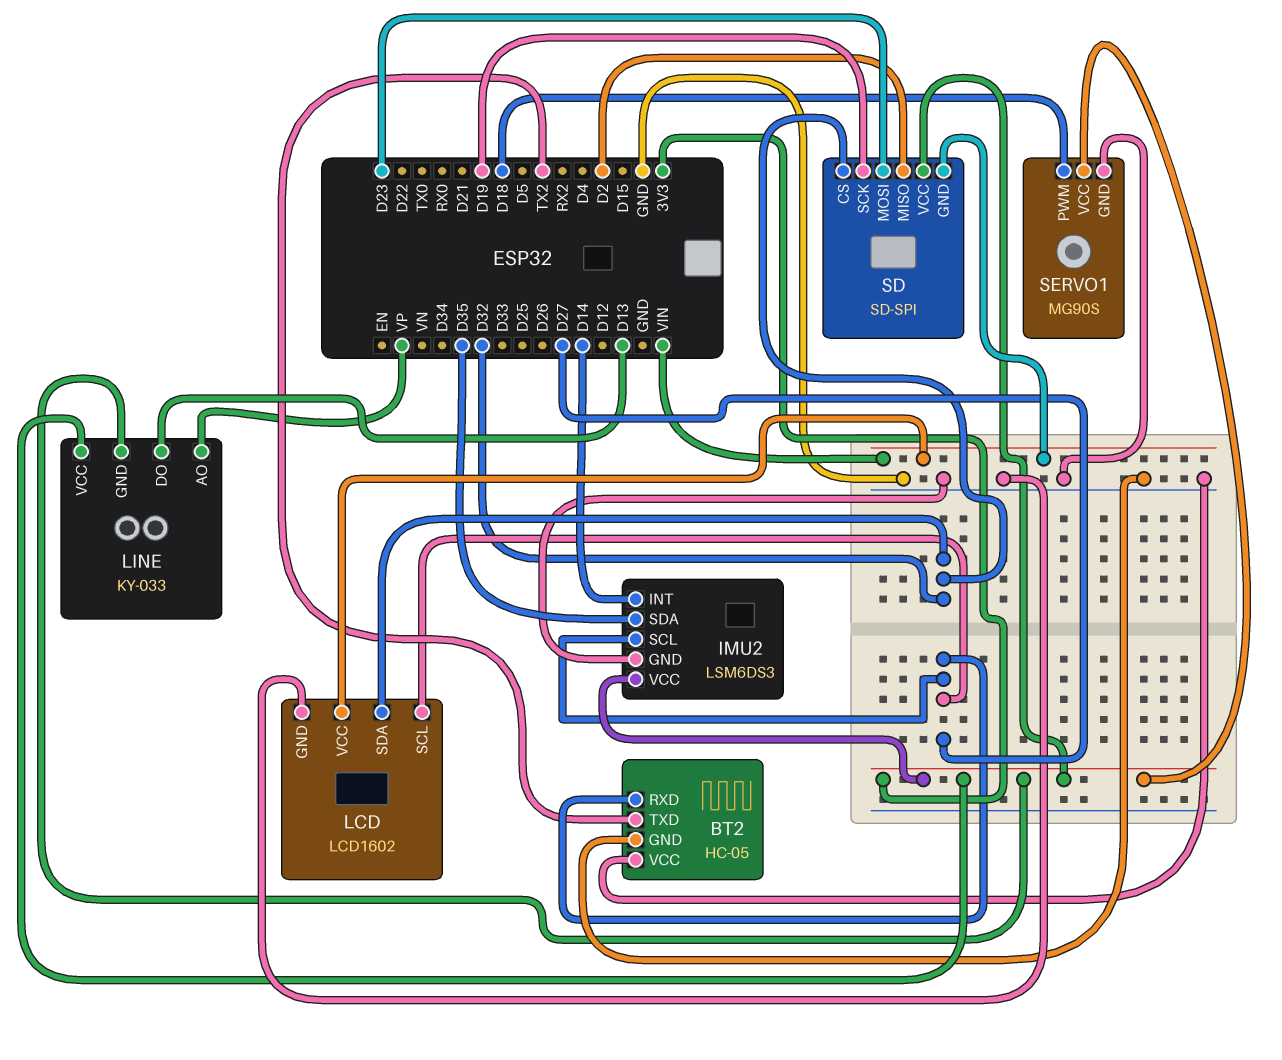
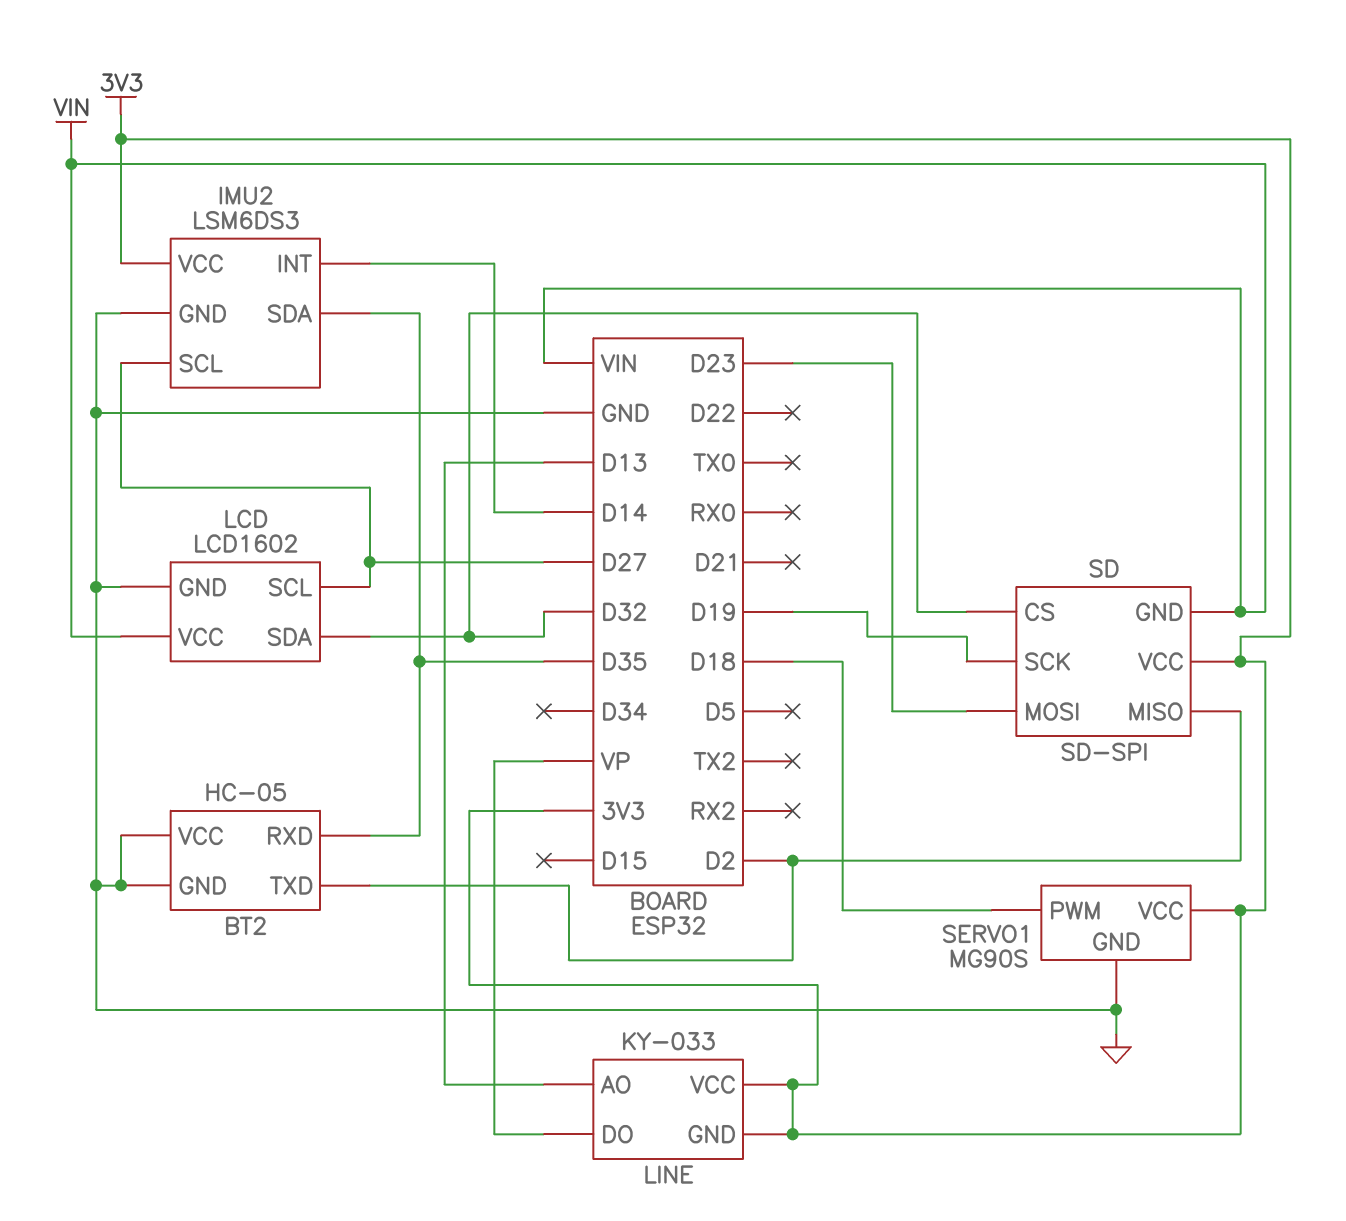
BT2 pin RXD: D27 -> D35
BT2 pin TXD: TX2 -> D2
LINE pin AO: VP -> D13
LINE pin DO: D13 -> VP

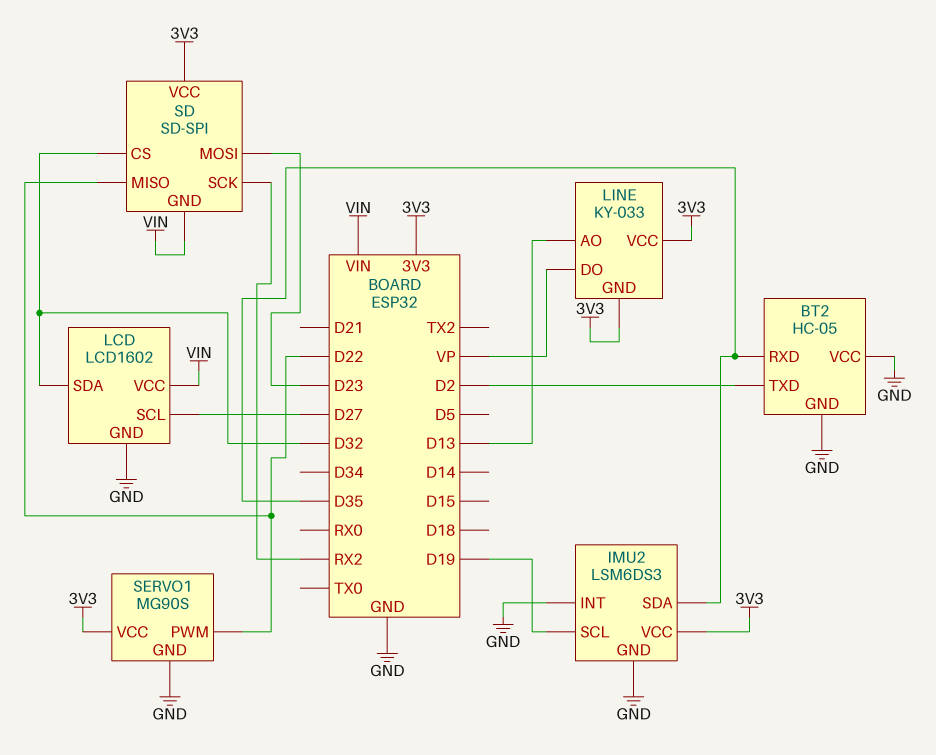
IMU2 pin INT: D14 -> GND
IMU2 pin SCL: D27 -> D19
SD pin MISO: D2 -> D22
SD pin SCK: D19 -> RX2
SERVO1 pin PWM: D18 -> D22

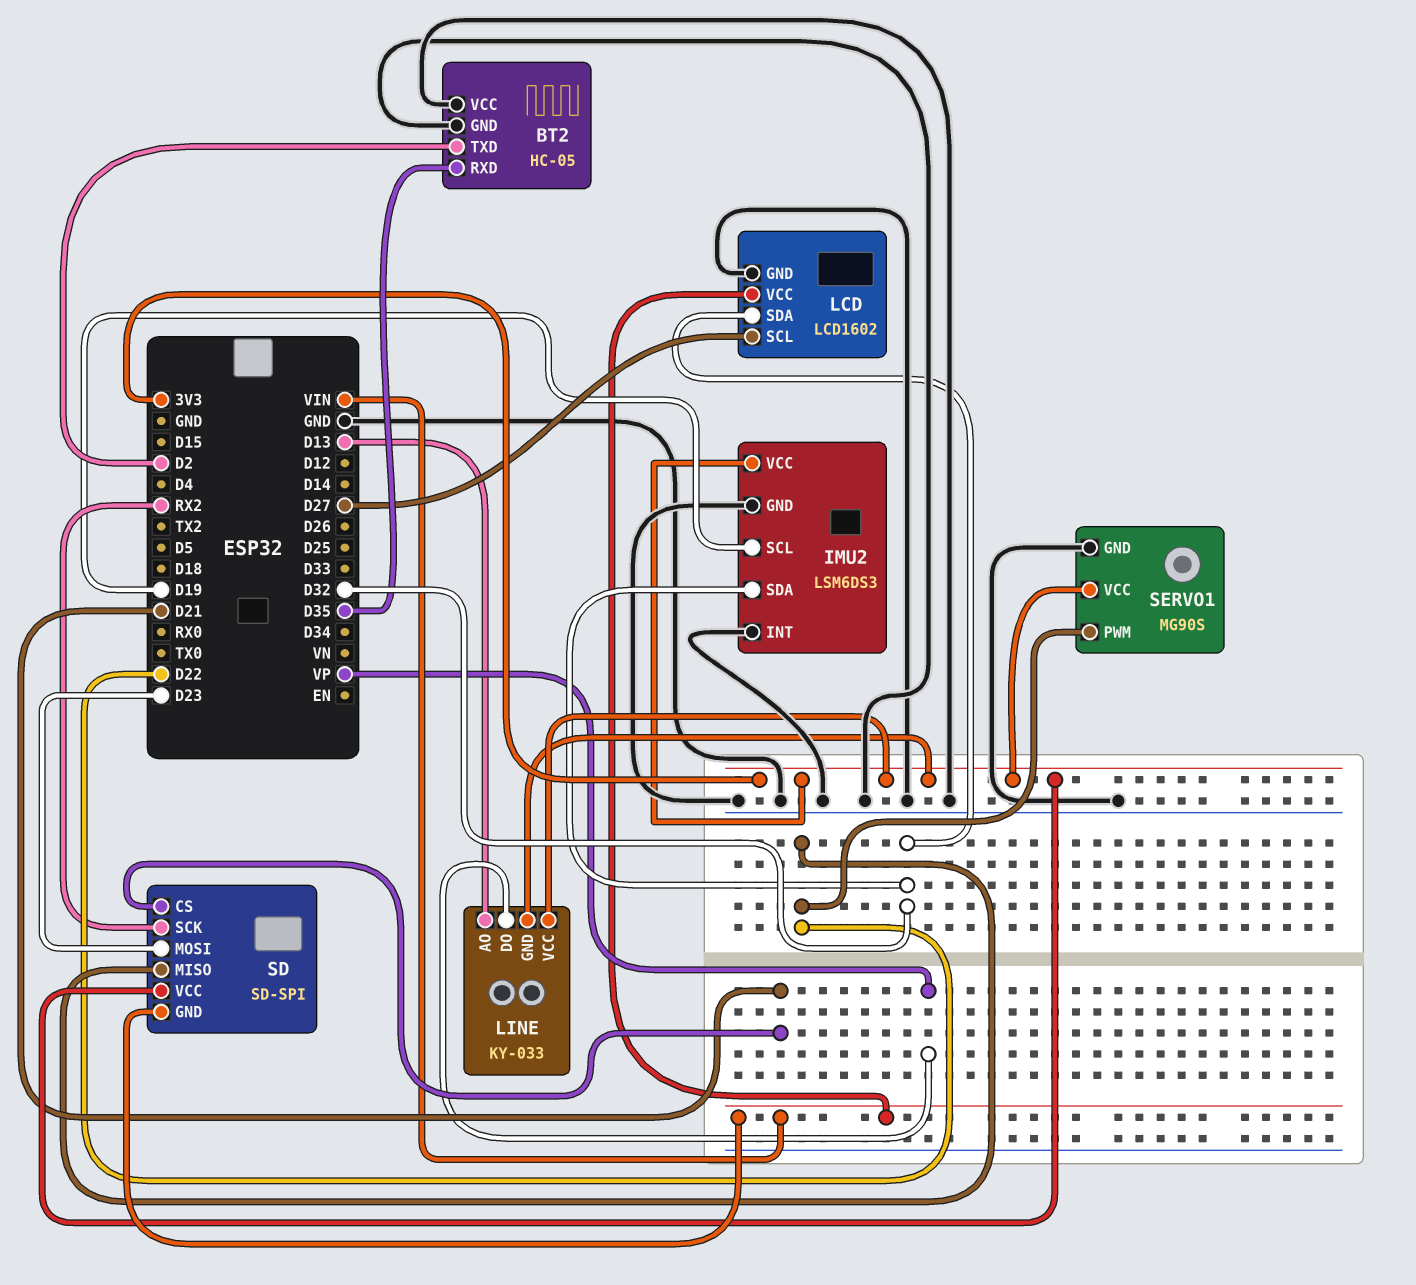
IMU2 pin SDA: D35 -> D32
SD pin CS: D32 -> D21

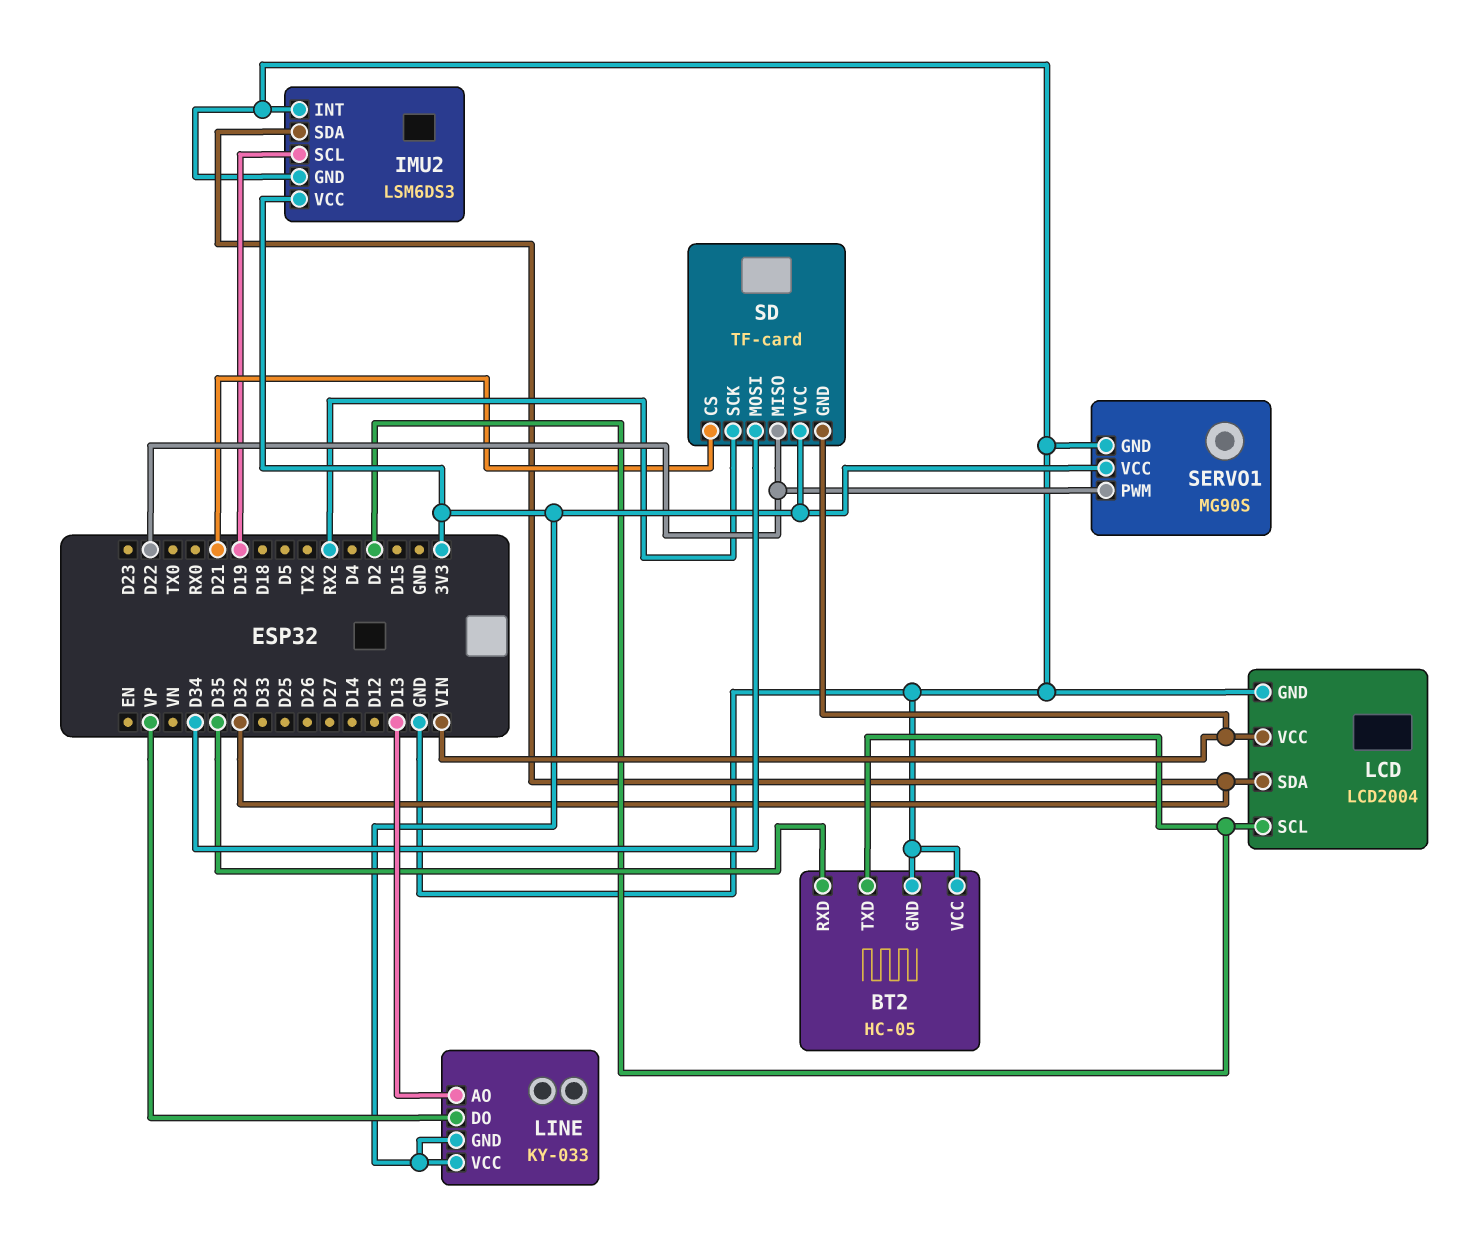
LCD: LCD1602 -> LCD2004
LCD pin SCL: D27 -> D2
SD: SD-SPI -> TF-card
SD pin MOSI: D23 -> D34

